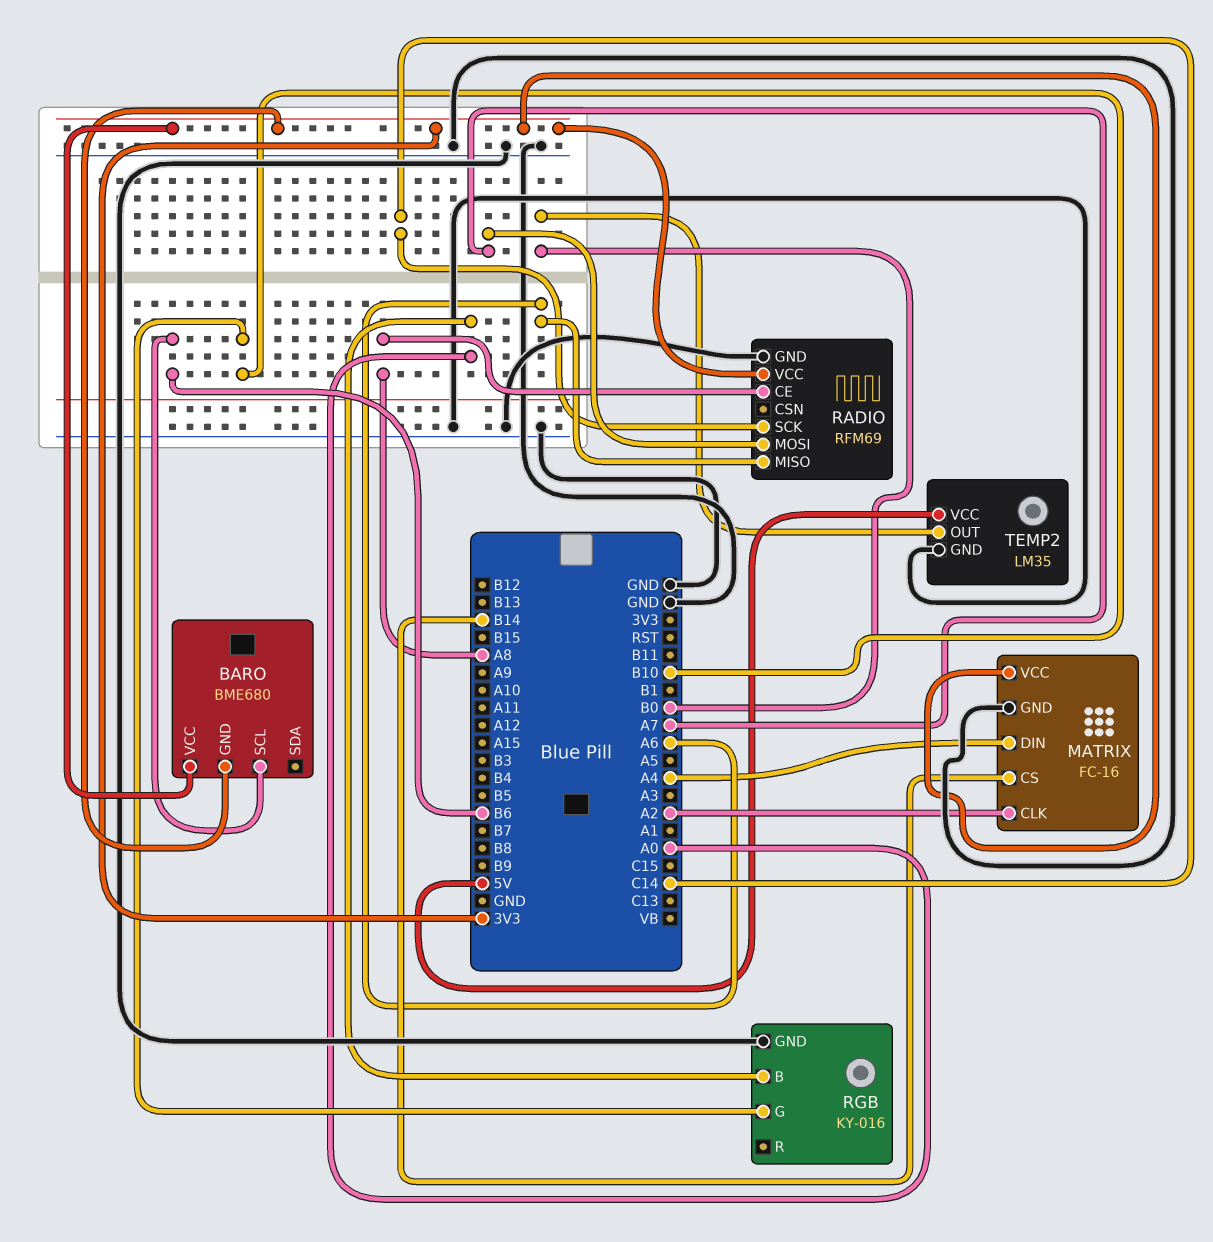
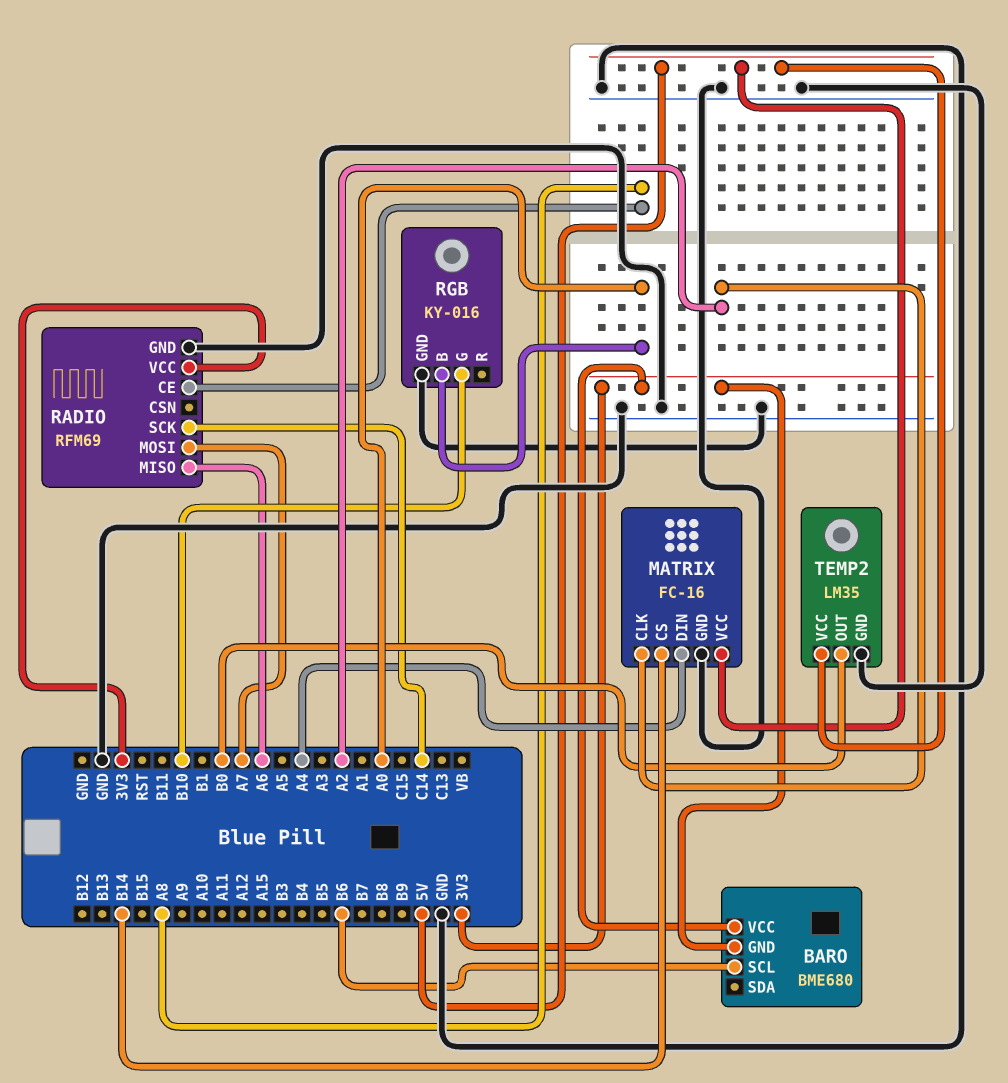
MATRIX pin VCC: 3V3 -> 5V

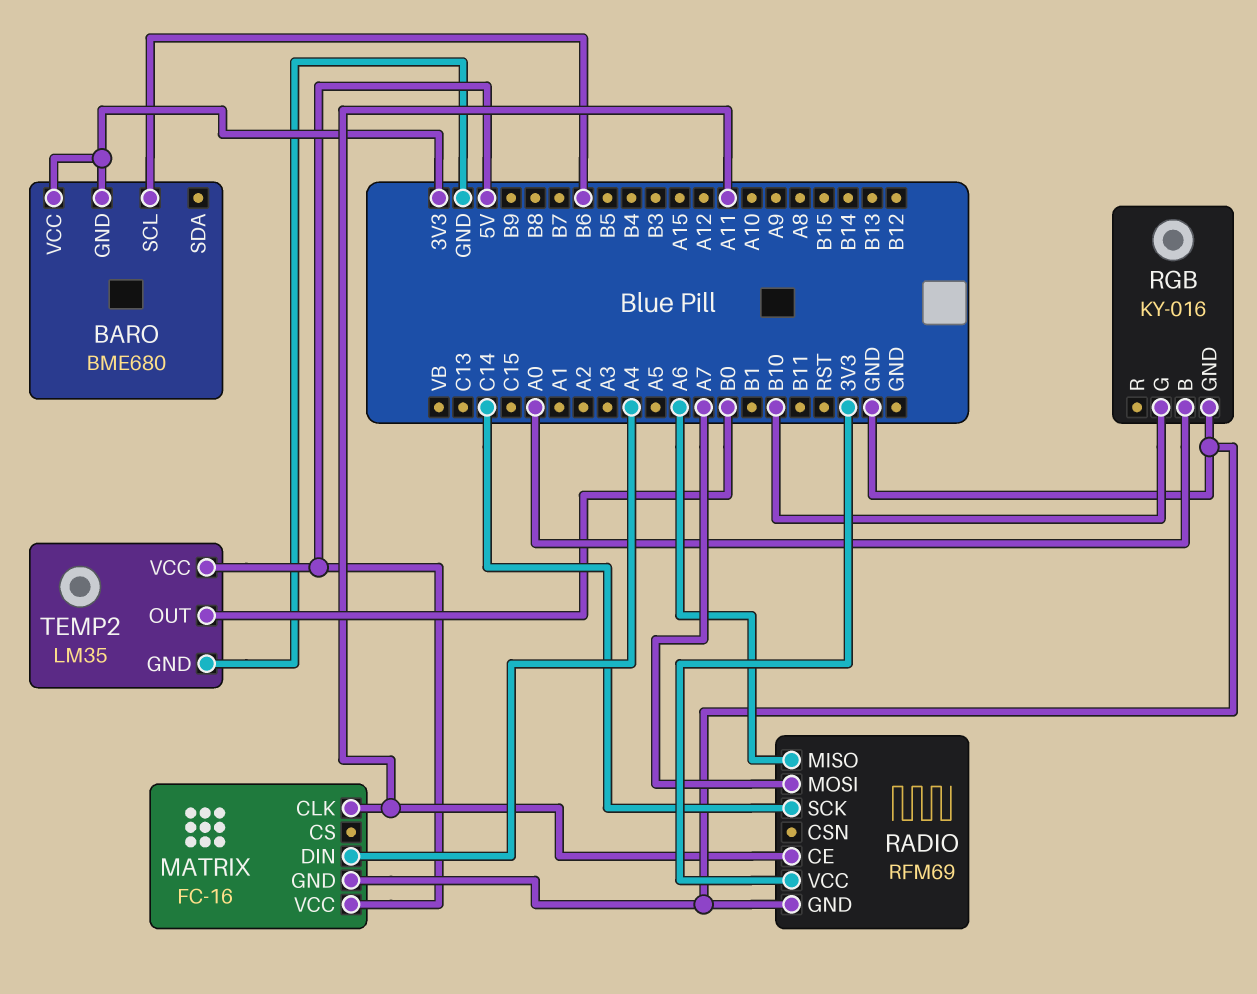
MATRIX pin CLK: A2 -> A11
MATRIX pin CS: B14 -> none
RADIO pin CE: A8 -> A11

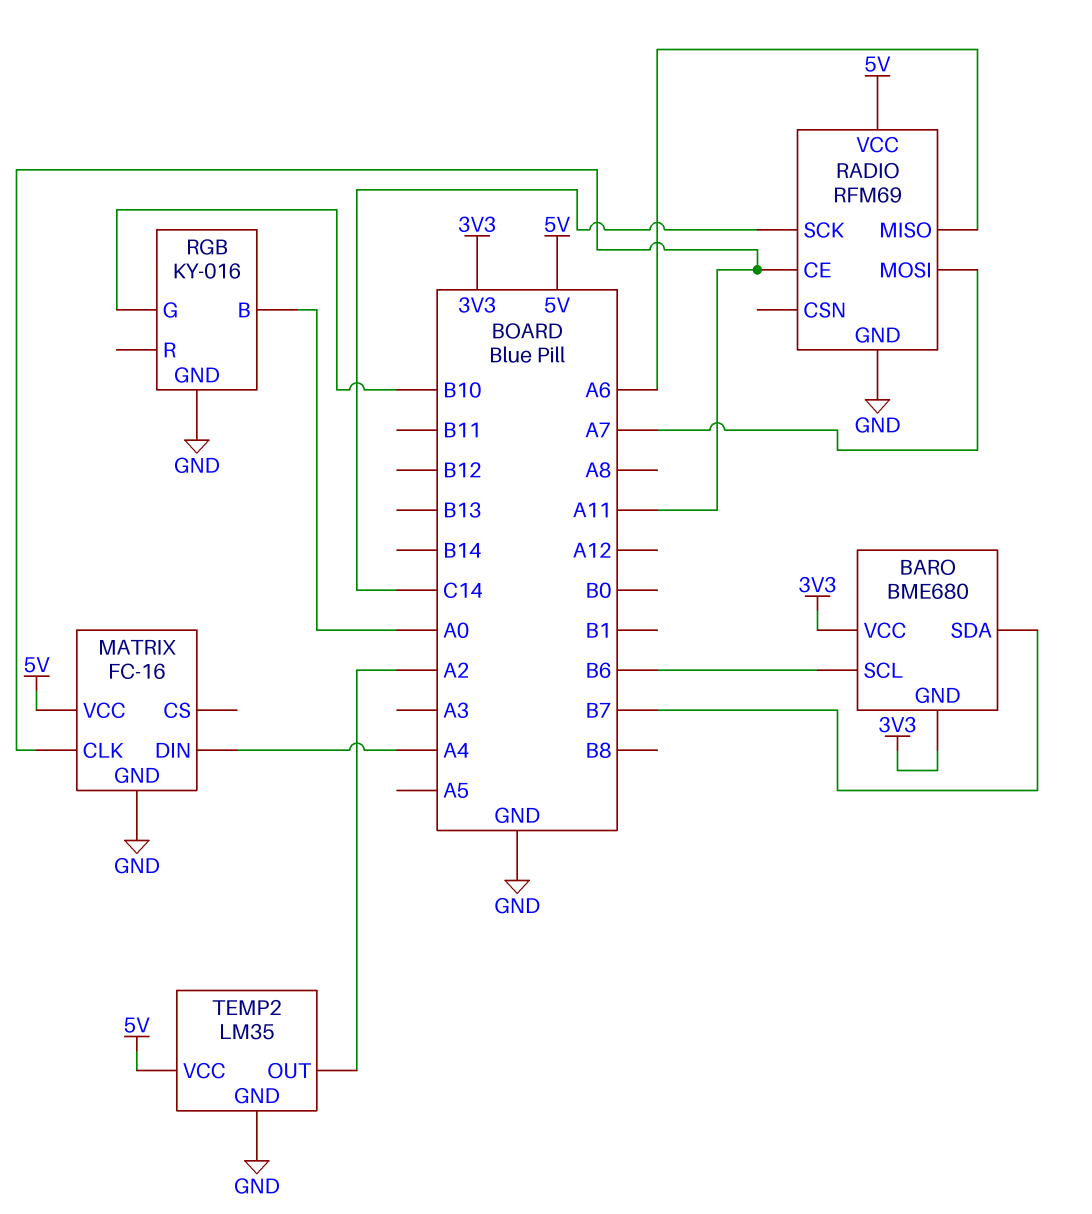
BARO pin SDA: none -> B7
RADIO pin VCC: 3V3 -> 5V
TEMP2 pin OUT: B0 -> A2

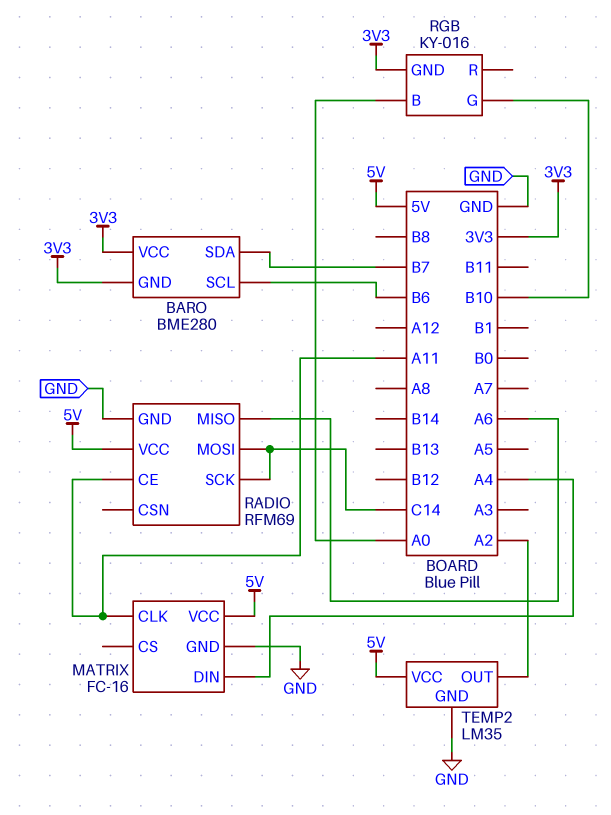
BARO: BME680 -> BME280
RADIO pin MOSI: A7 -> C14
RGB pin GND: GND -> 3V3

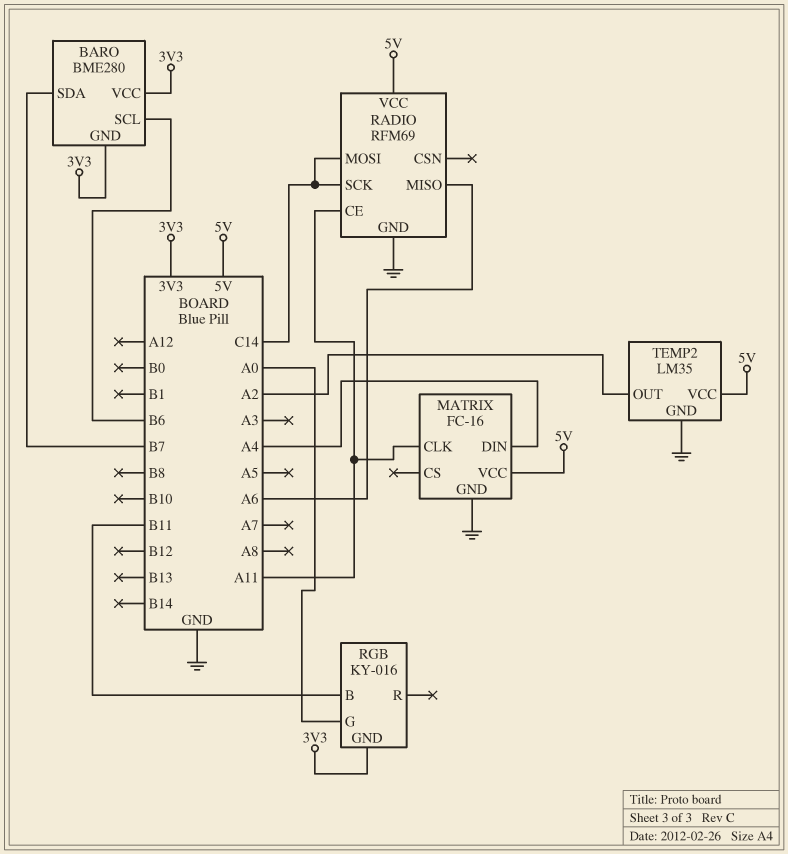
RGB pin B: A0 -> B11
RGB pin G: B10 -> A0

